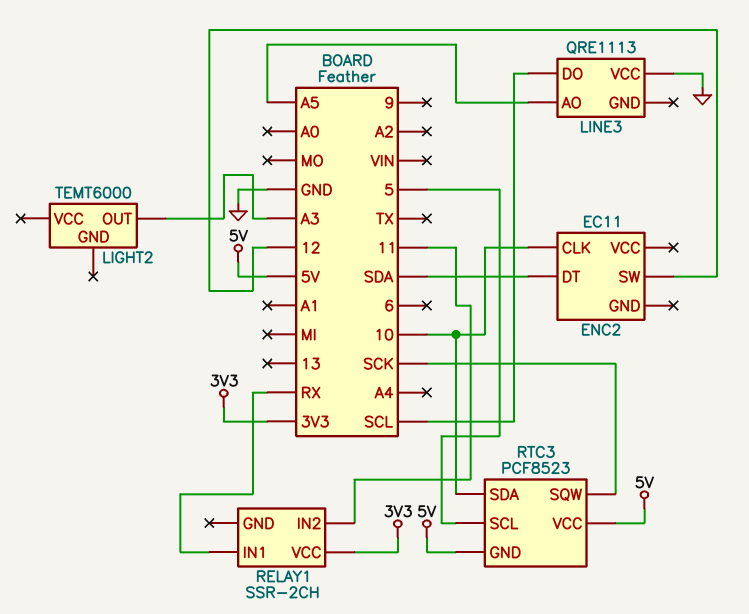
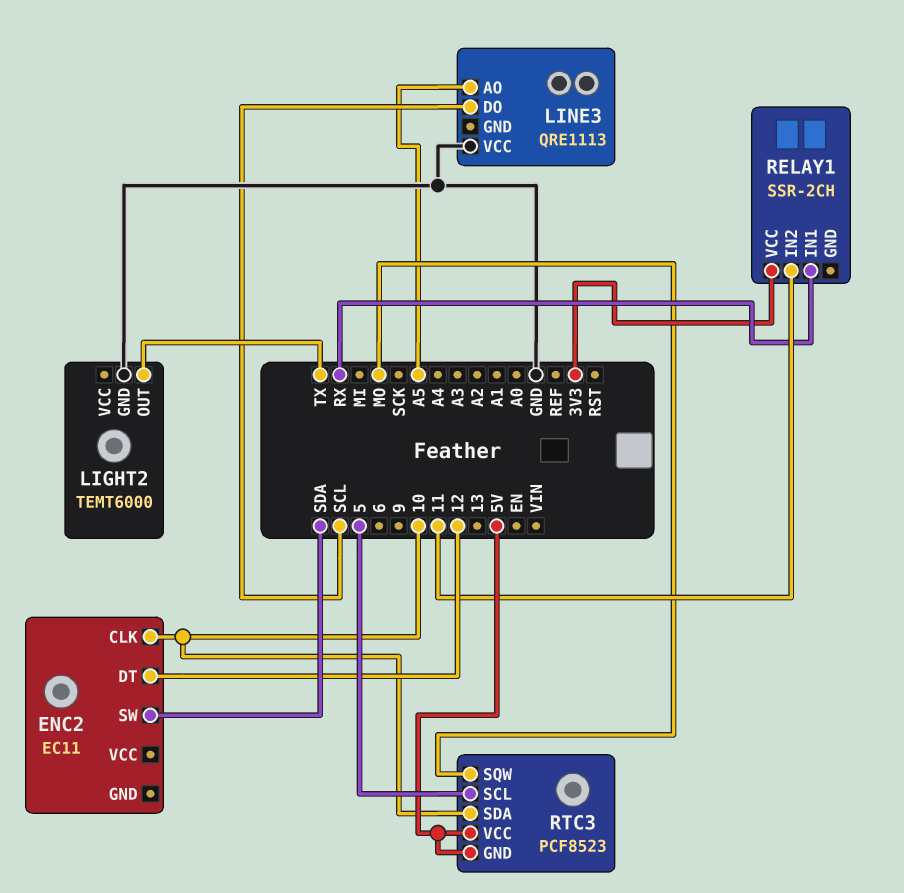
ENC2 pin DT: SDA -> 12
ENC2 pin SW: 12 -> SDA
LIGHT2 pin GND: none -> GND
LIGHT2 pin OUT: A3 -> TX
RTC3 pin SQW: SCK -> MO

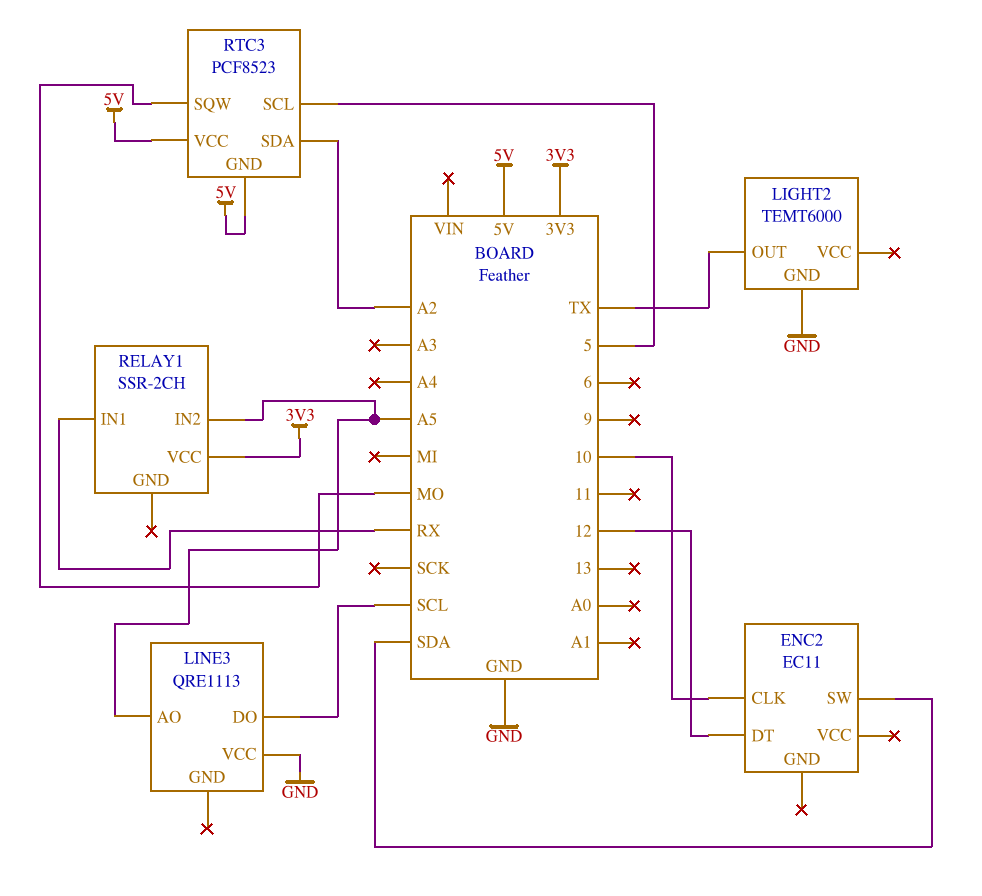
RELAY1 pin IN2: 11 -> A5
RTC3 pin SDA: 10 -> A2

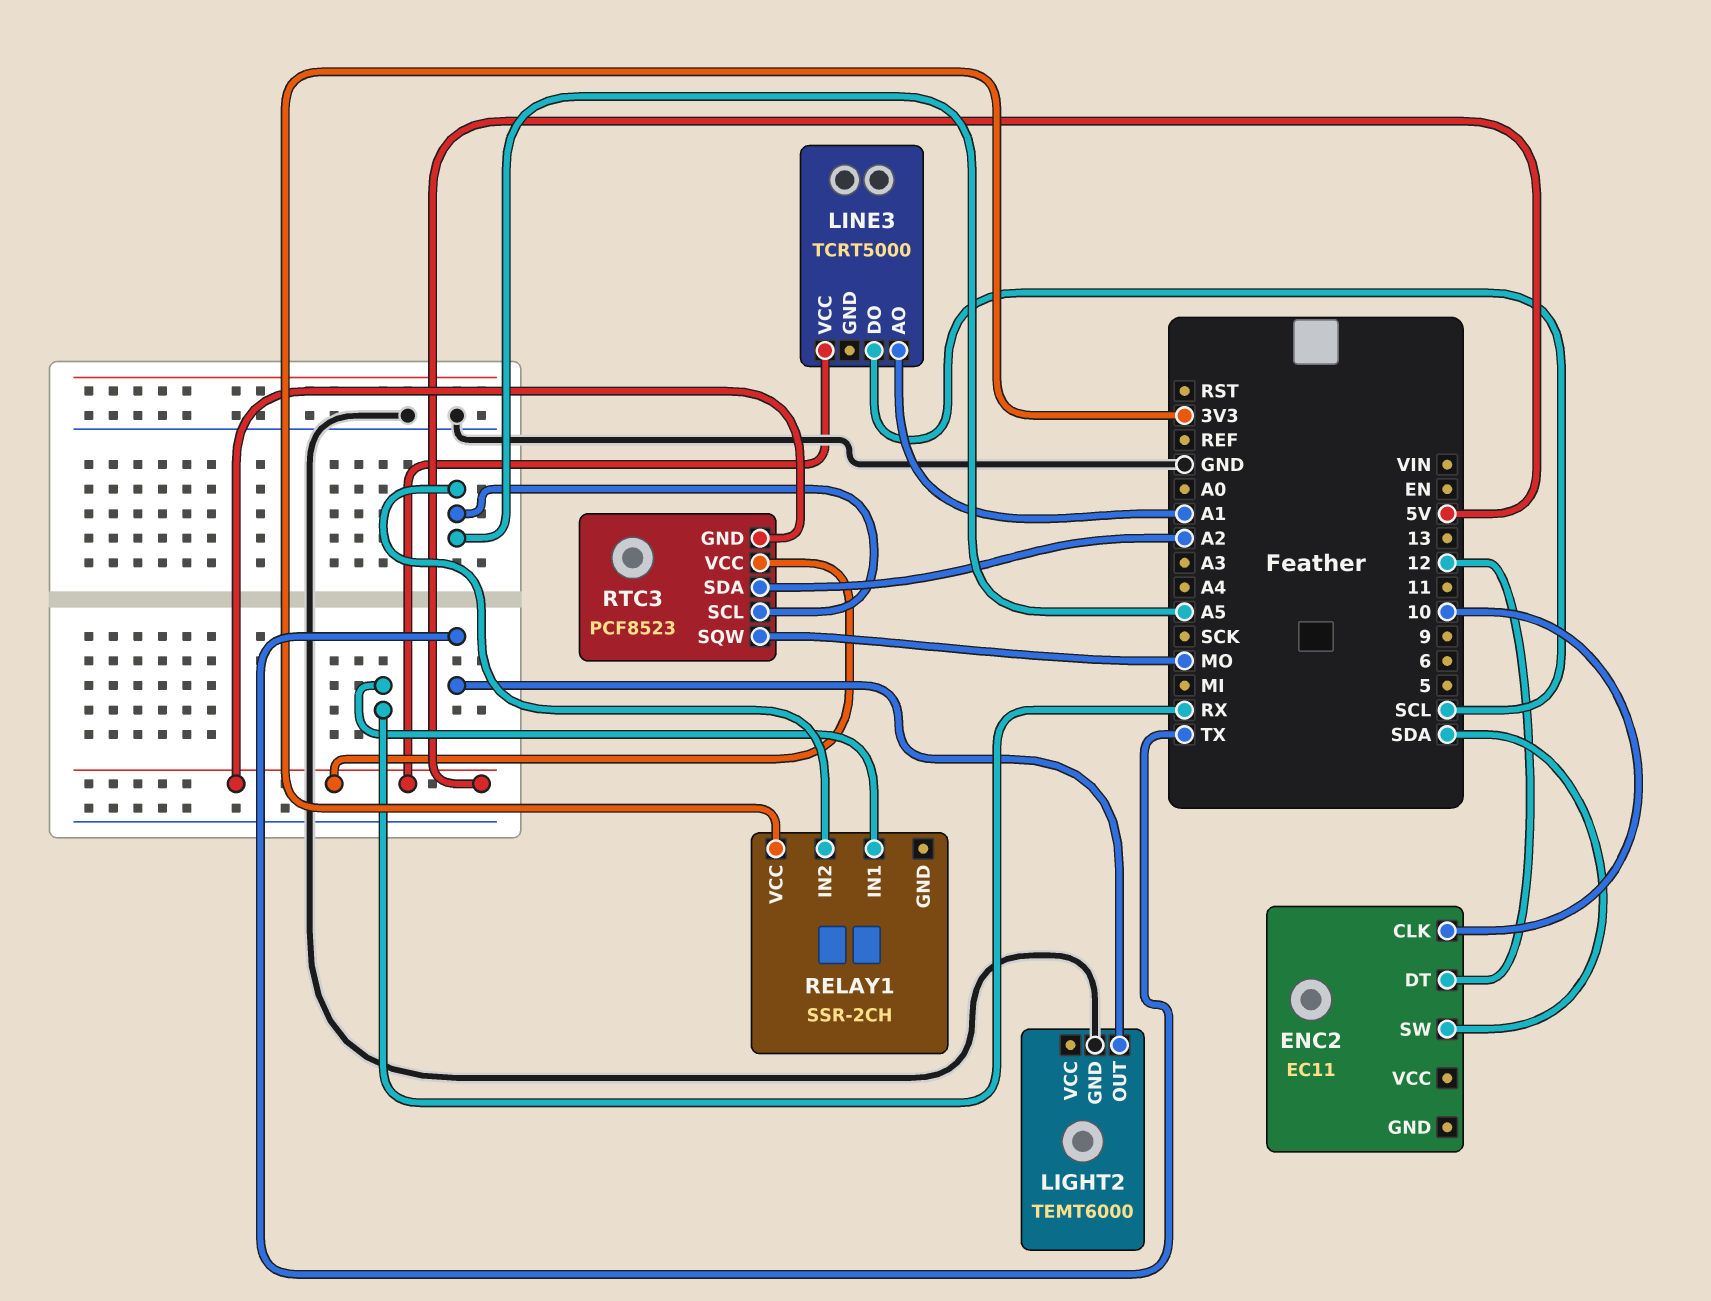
LINE3: QRE1113 -> TCRT5000
LINE3 pin AO: A5 -> A1
LINE3 pin VCC: GND -> 5V
RTC3 pin SCL: 5 -> A5

